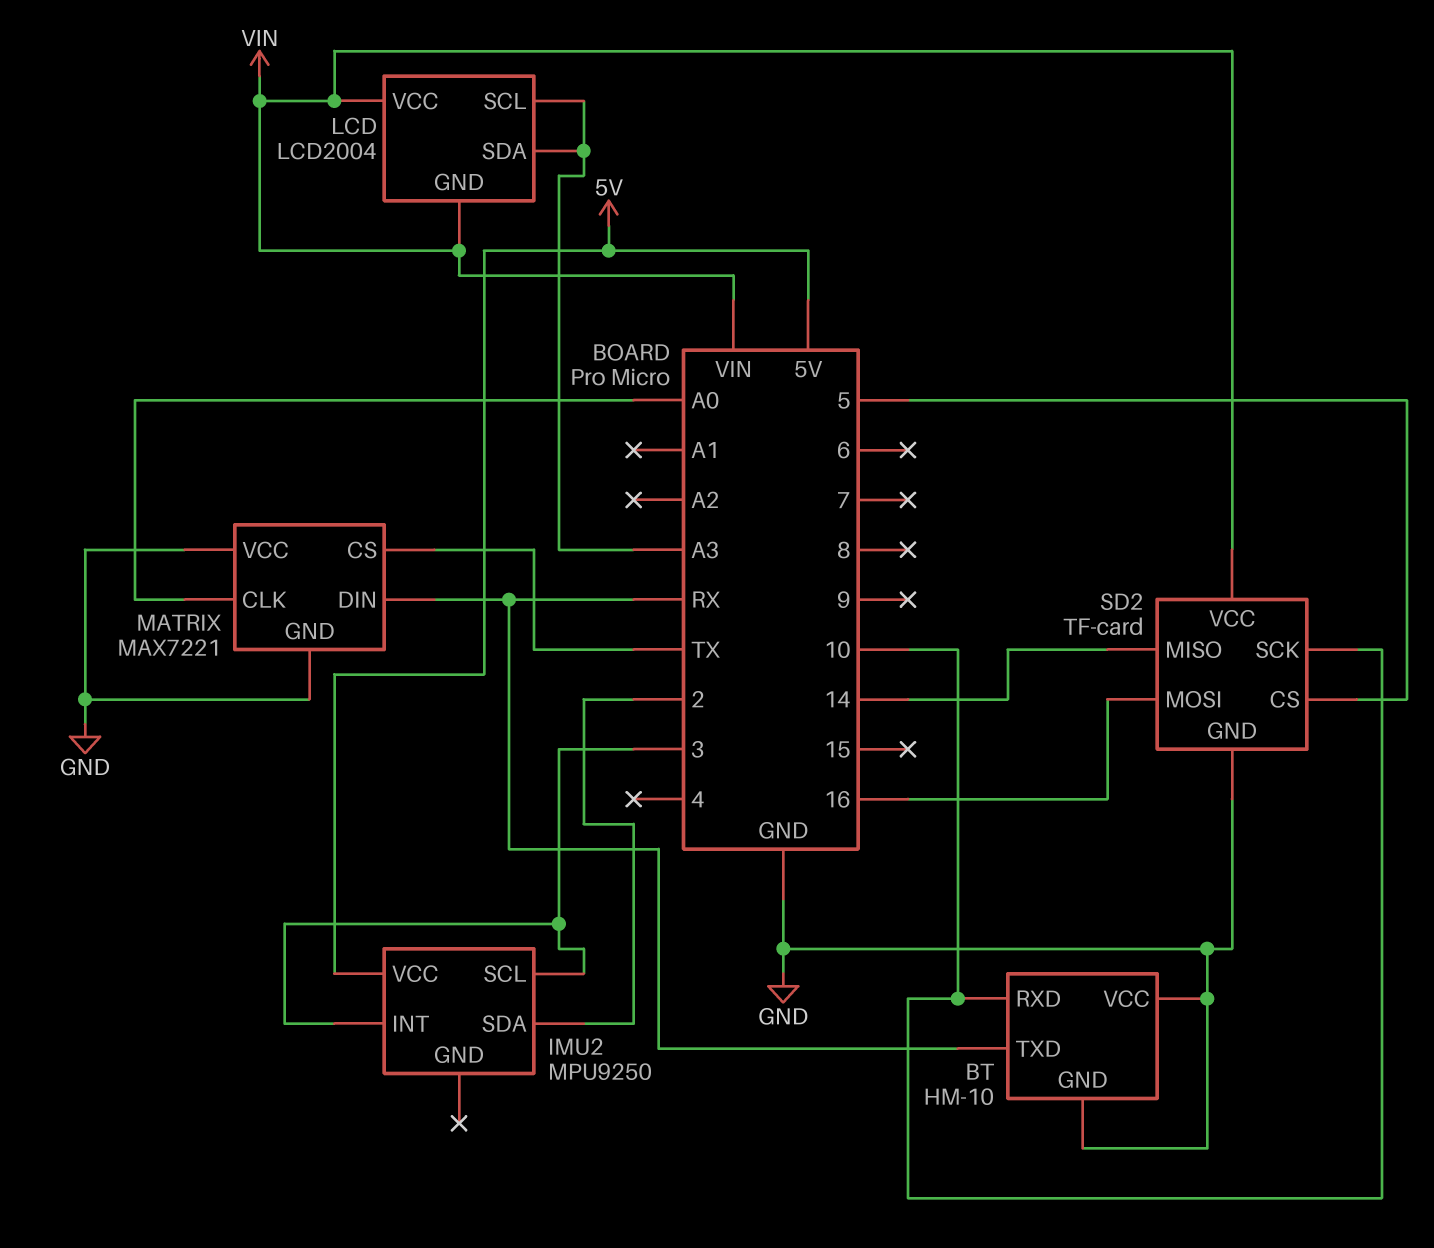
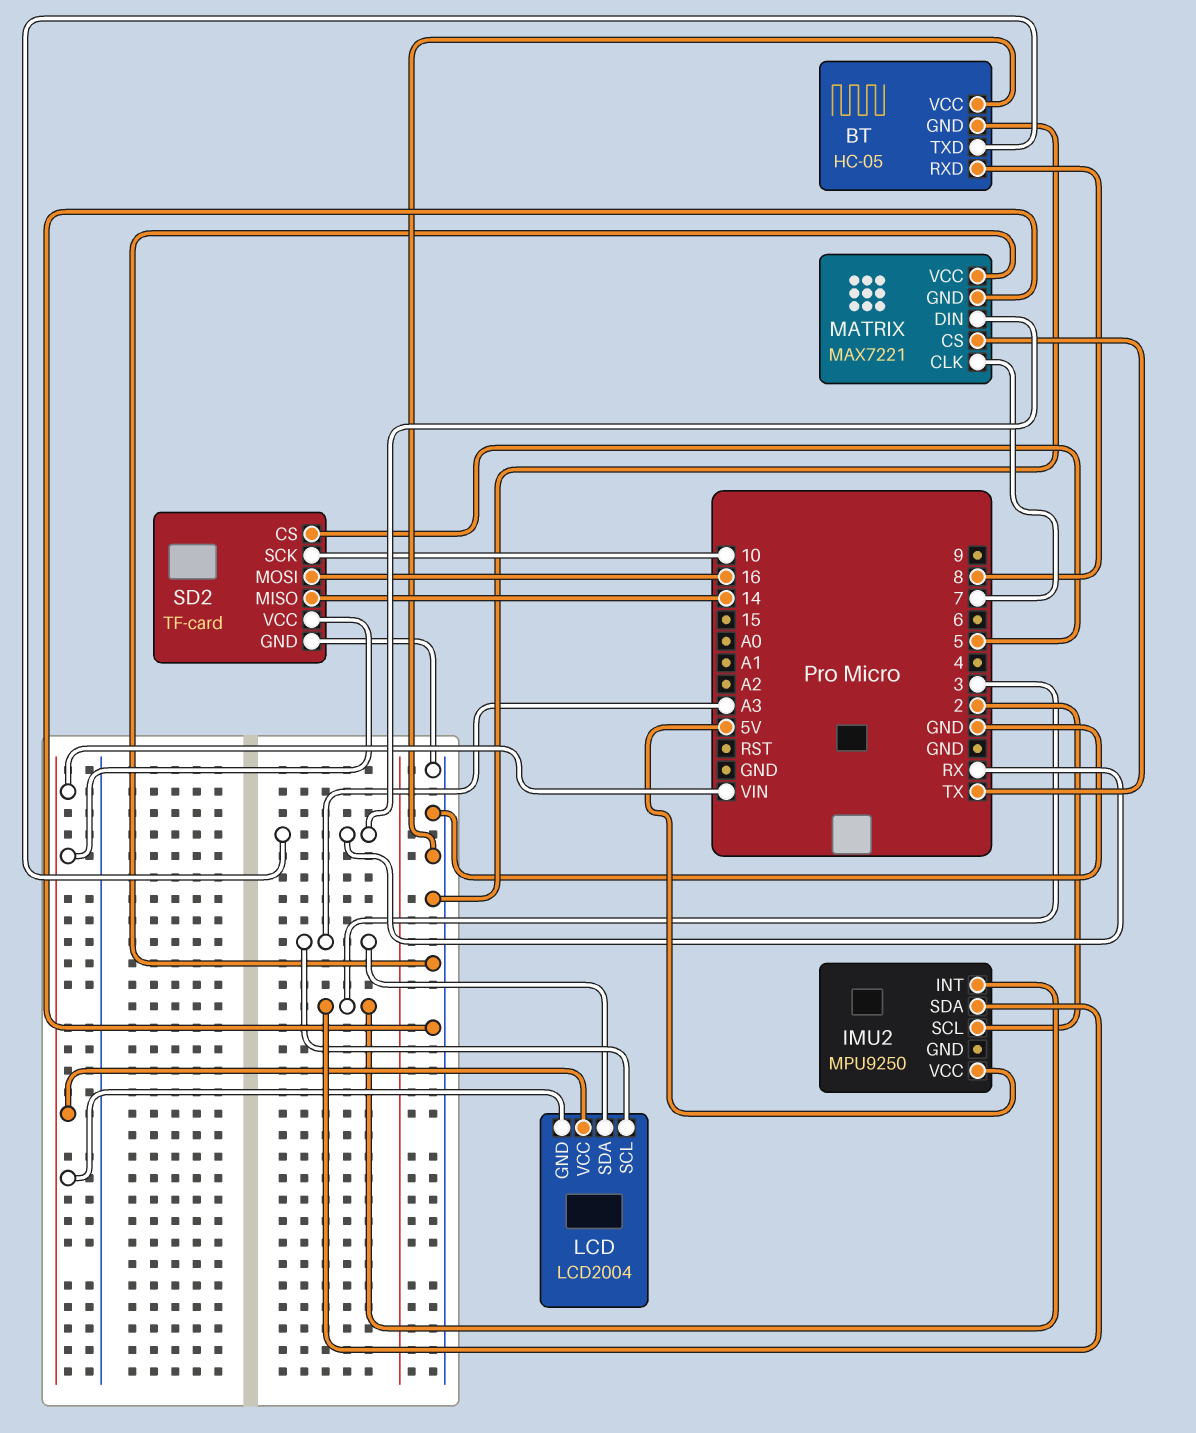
BT: HM-10 -> HC-05
BT pin RXD: 10 -> 8
IMU2 pin SCL: 3 -> 2
IMU2 pin SDA: 2 -> 3
MATRIX pin CLK: A0 -> 7

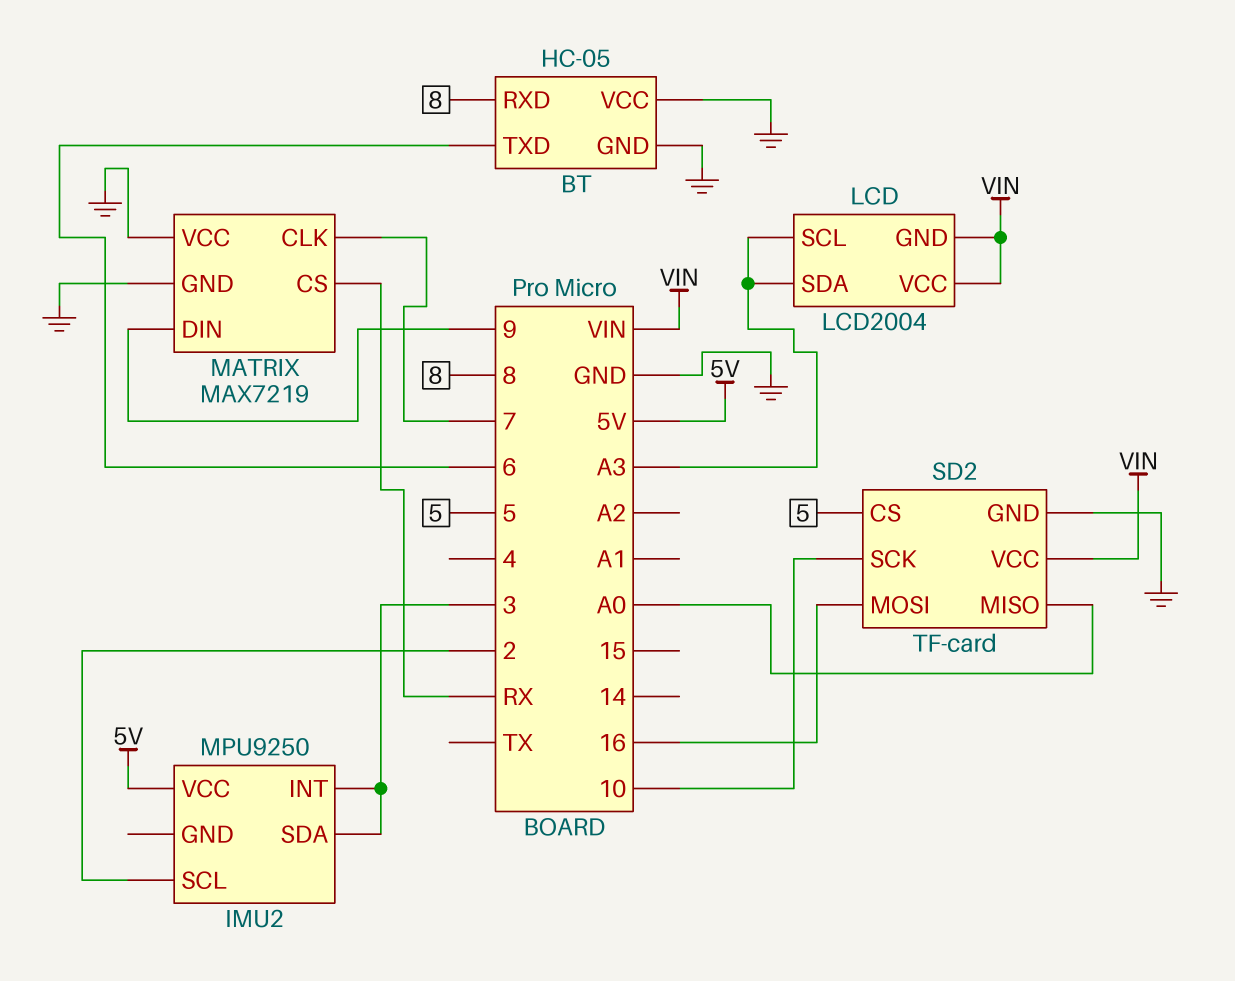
BT pin TXD: RX -> 6
MATRIX: MAX7221 -> MAX7219
MATRIX pin CS: TX -> RX
MATRIX pin DIN: RX -> 9
SD2 pin MISO: 14 -> A0

